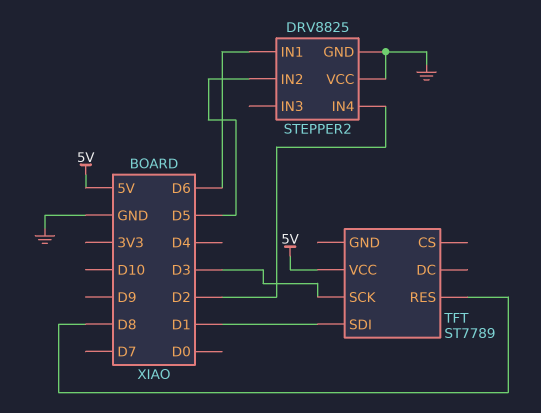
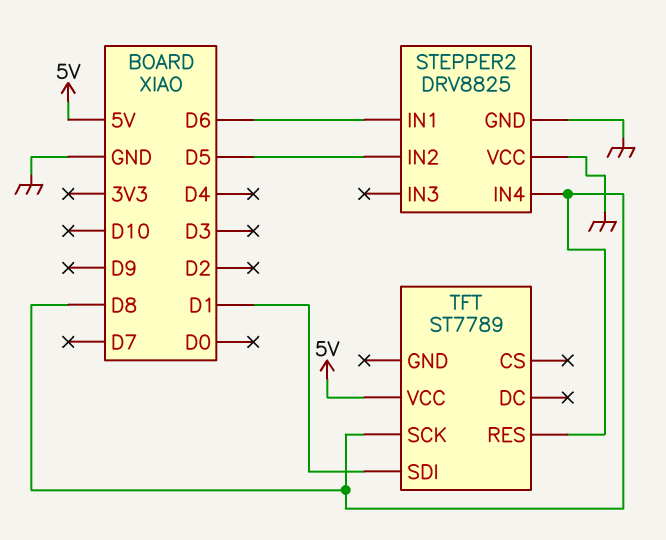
STEPPER2 pin IN4: D2 -> D8
TFT pin SCK: D3 -> D8

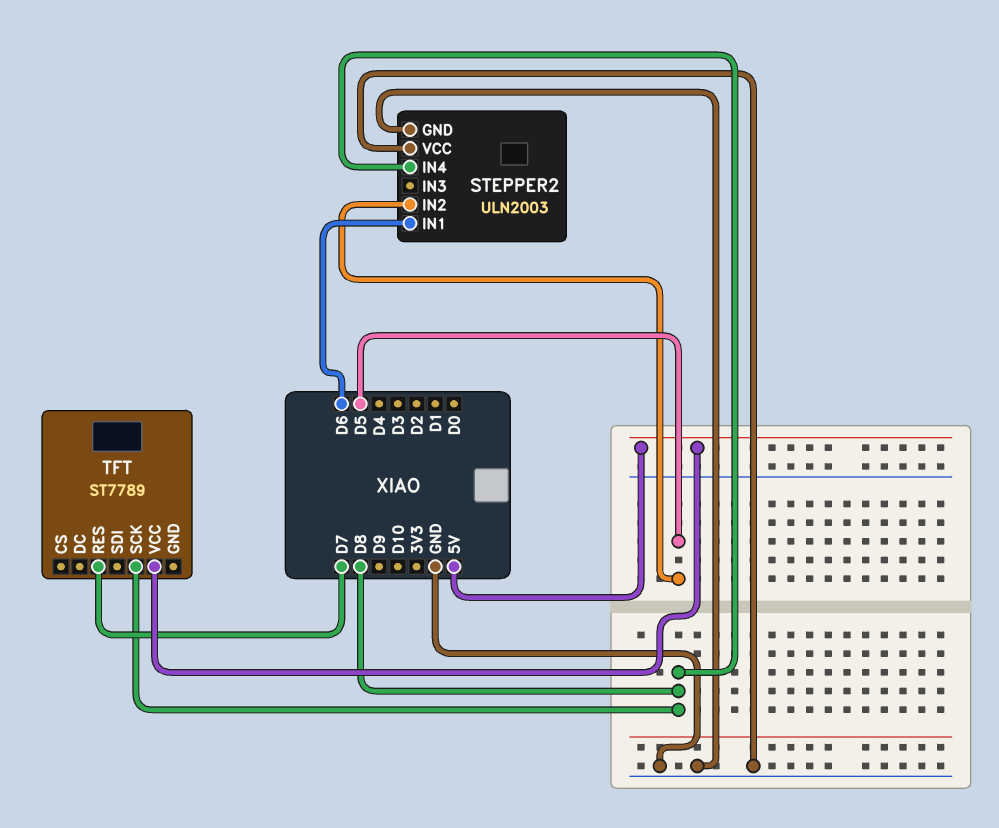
STEPPER2: DRV8825 -> ULN2003
TFT pin RES: D8 -> D7
TFT pin SDI: D1 -> none

